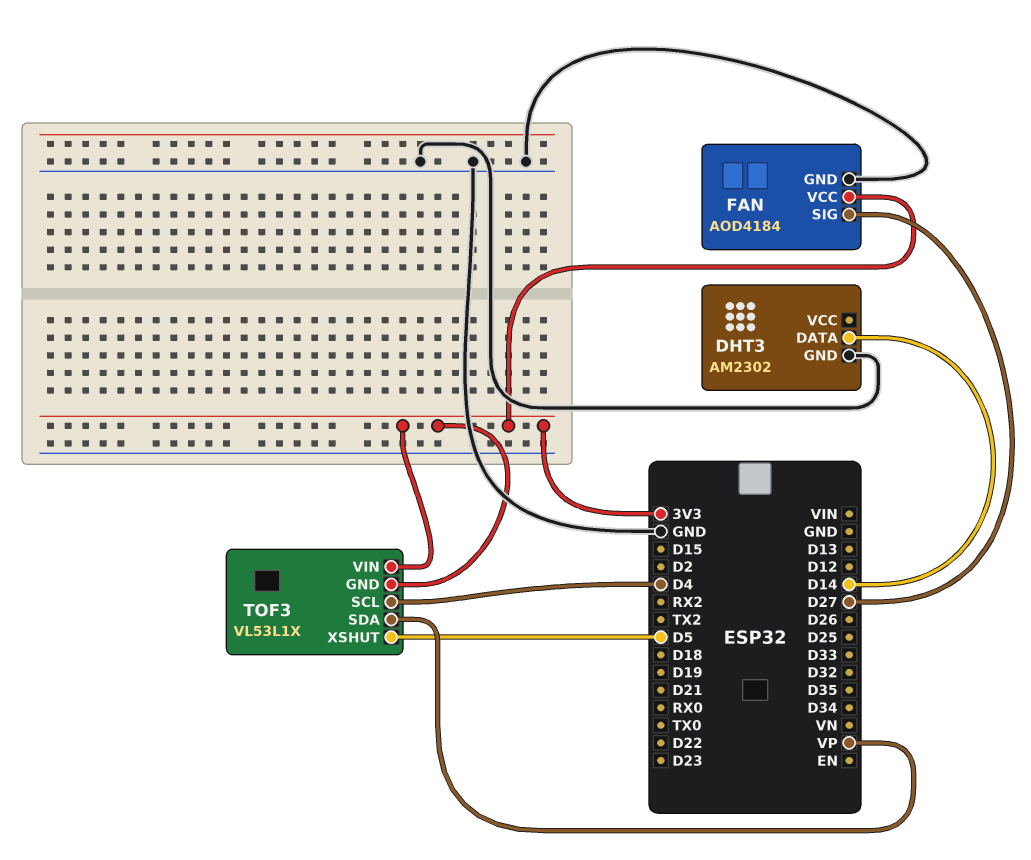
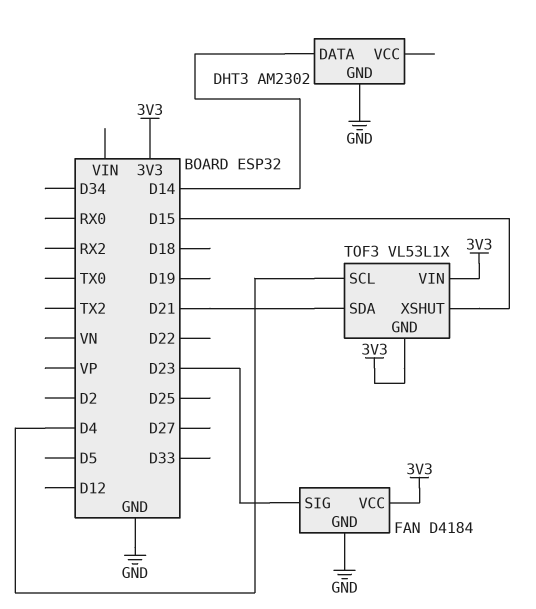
FAN: AOD4184 -> D4184
FAN pin SIG: D27 -> D23
TOF3 pin SDA: VP -> D21
TOF3 pin XSHUT: D5 -> D15

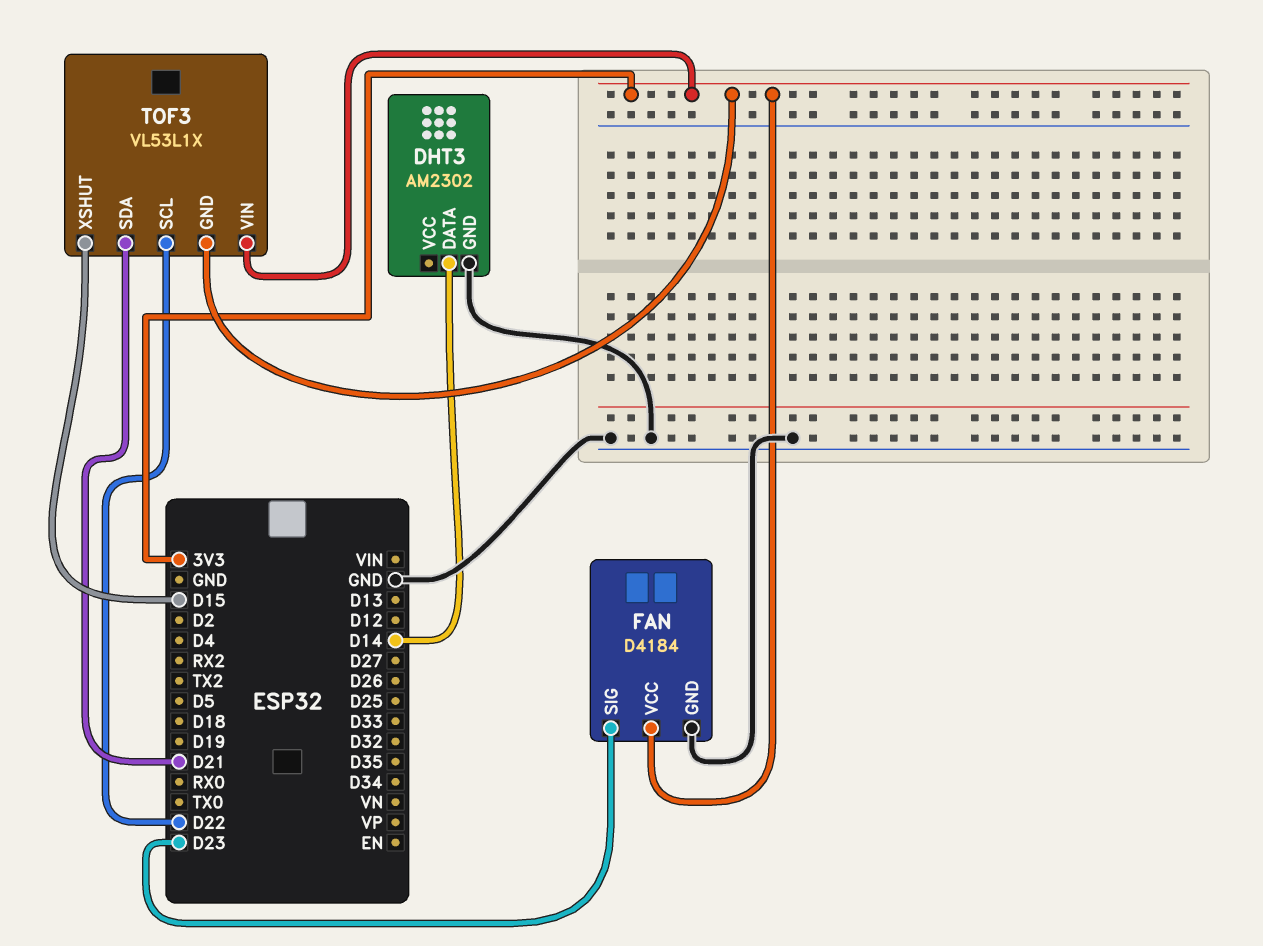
TOF3 pin SCL: D4 -> D22

